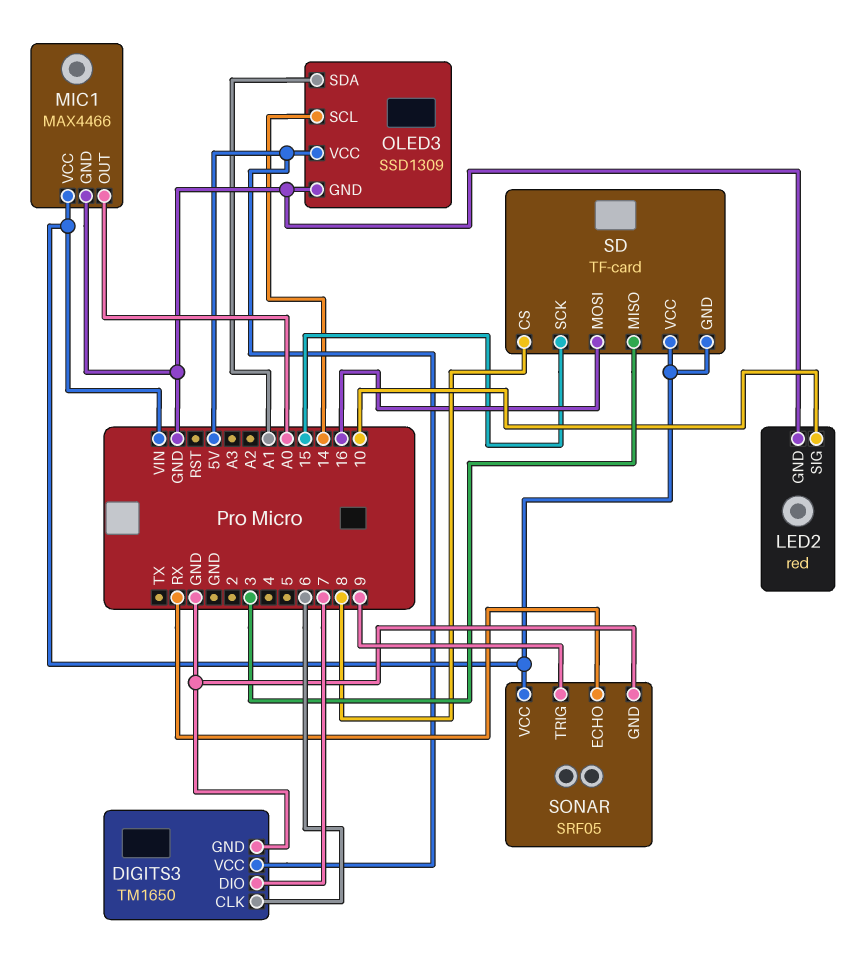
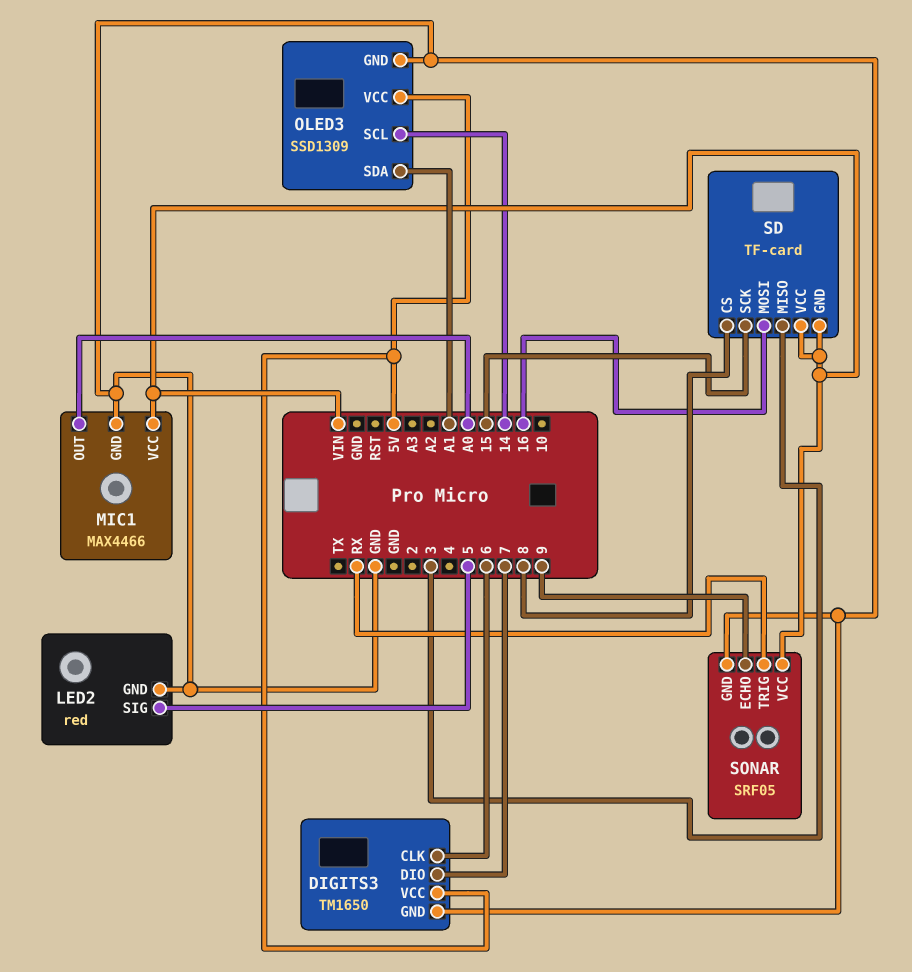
LED2 pin SIG: 10 -> 5
SONAR pin ECHO: RX -> 9
SONAR pin TRIG: 9 -> RX

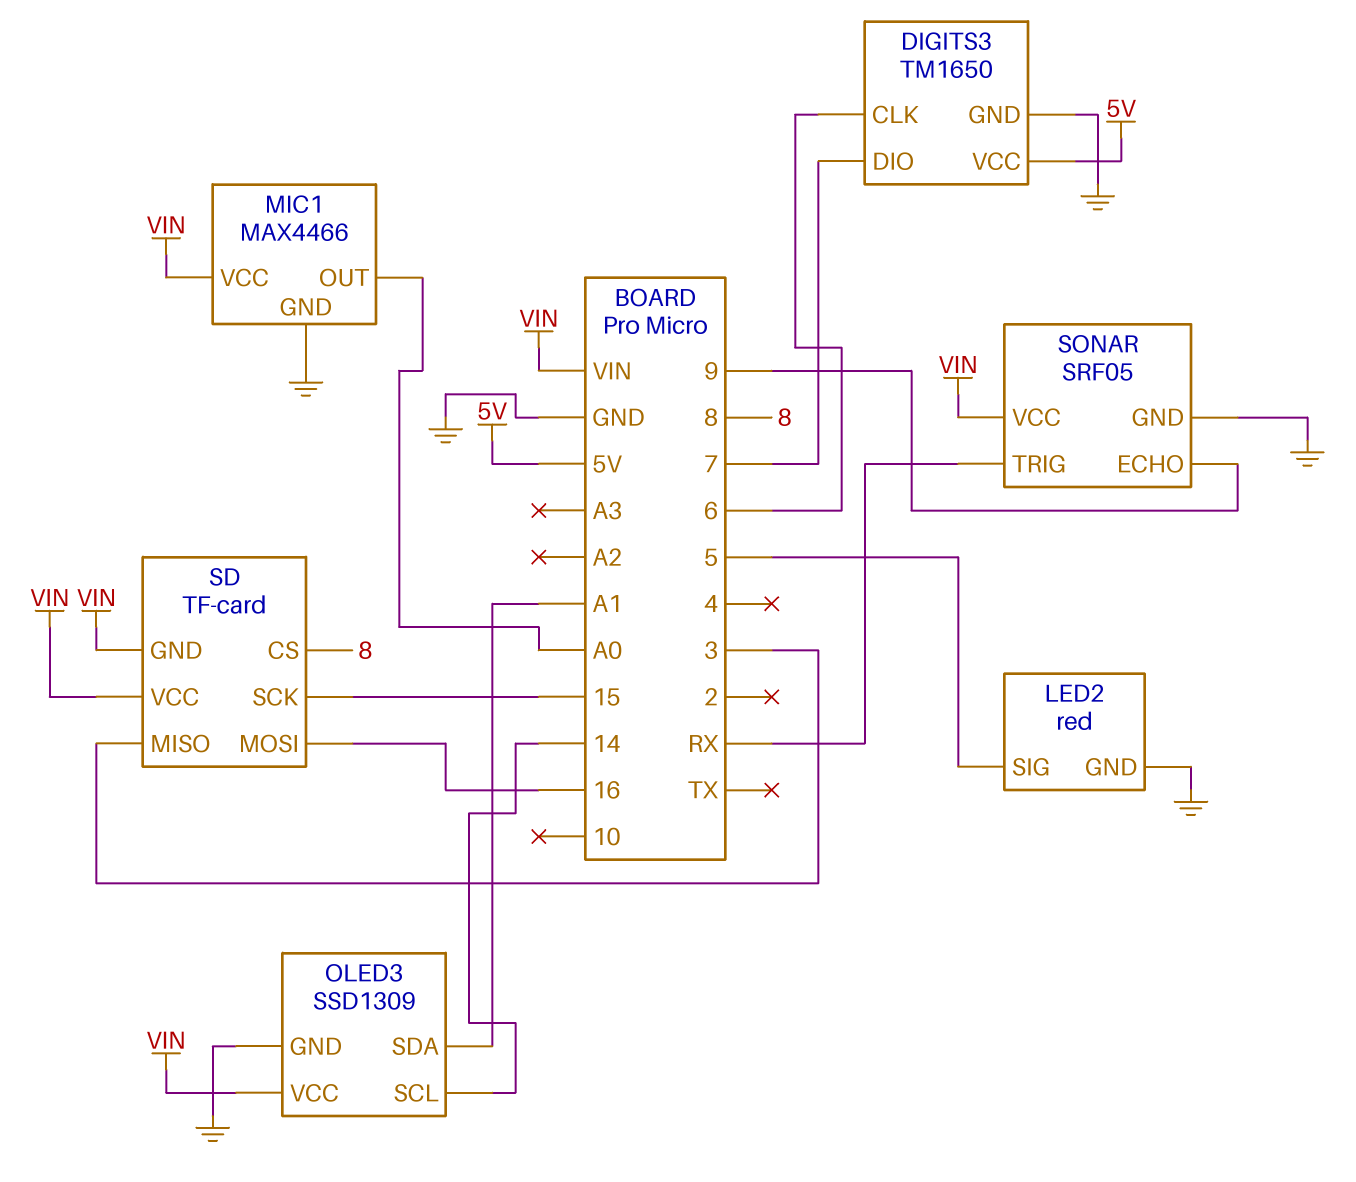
OLED3 pin VCC: 5V -> VIN

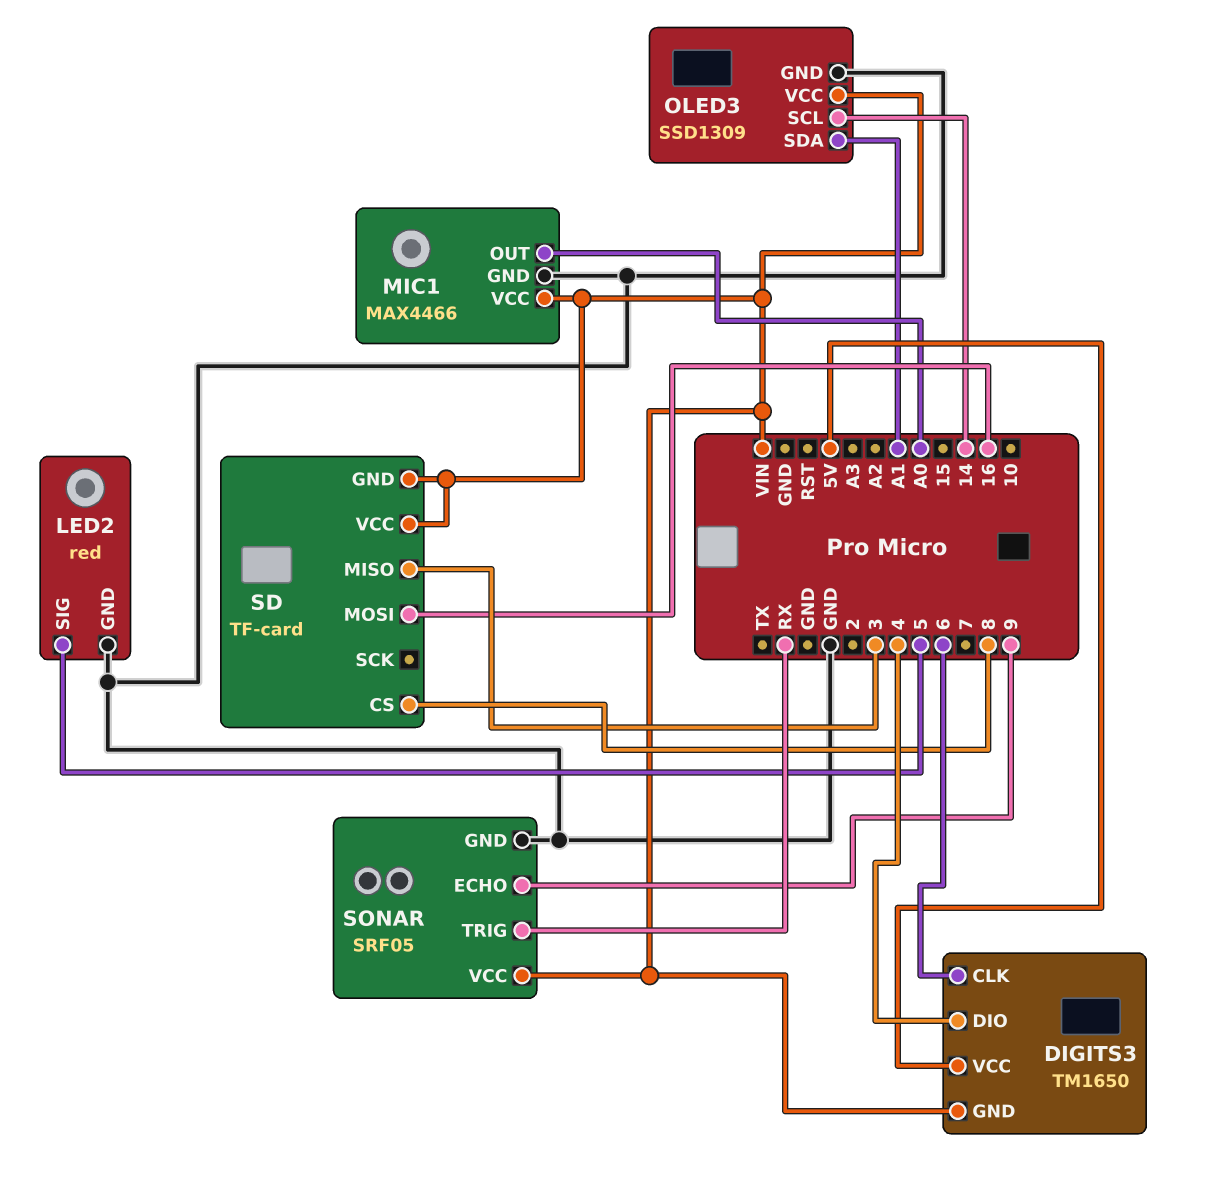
DIGITS3 pin DIO: 7 -> 4
DIGITS3 pin GND: GND -> VIN
SD pin SCK: 15 -> none

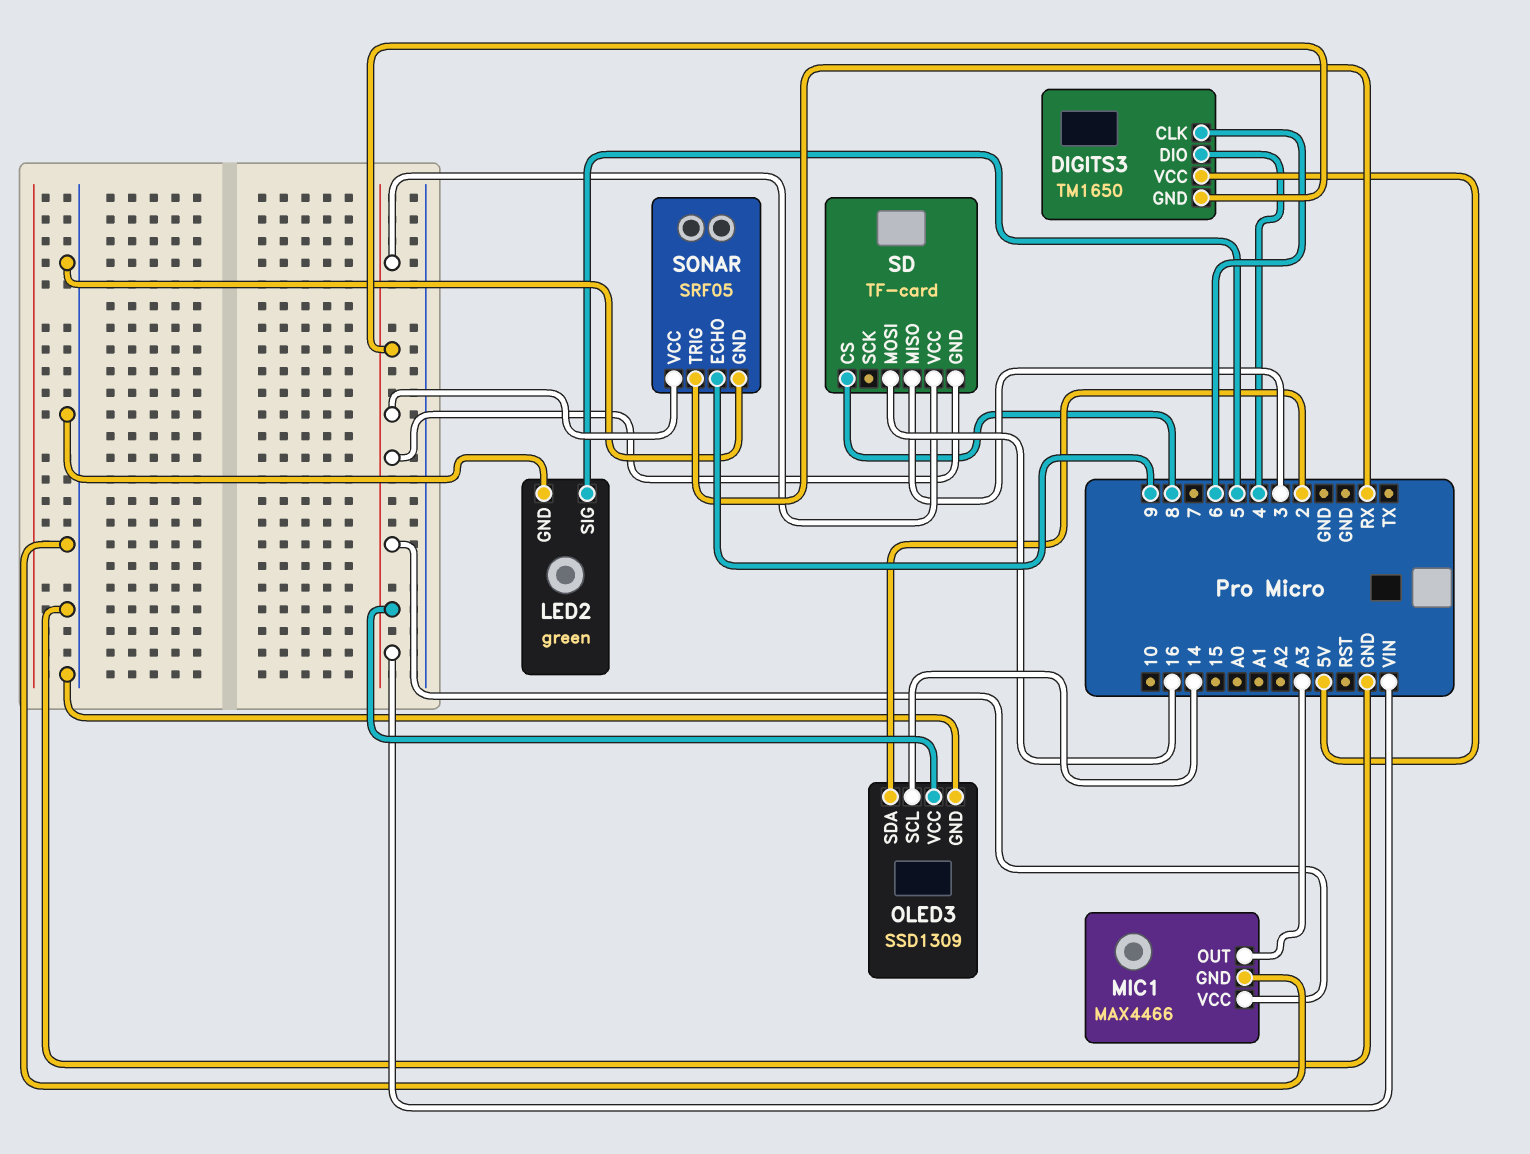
LED2: red -> green
MIC1 pin OUT: A0 -> A3
OLED3 pin SDA: A1 -> 2

